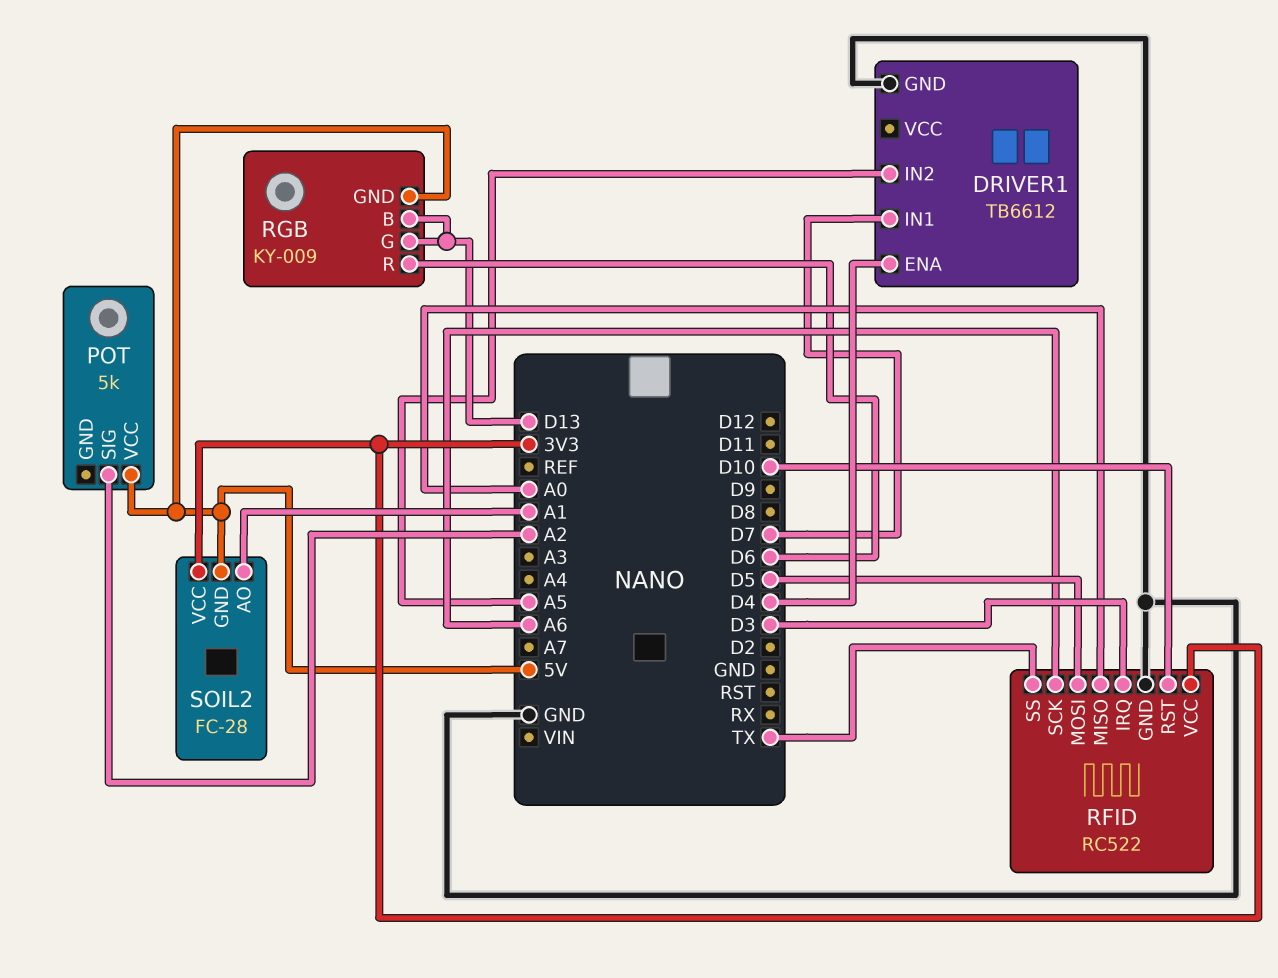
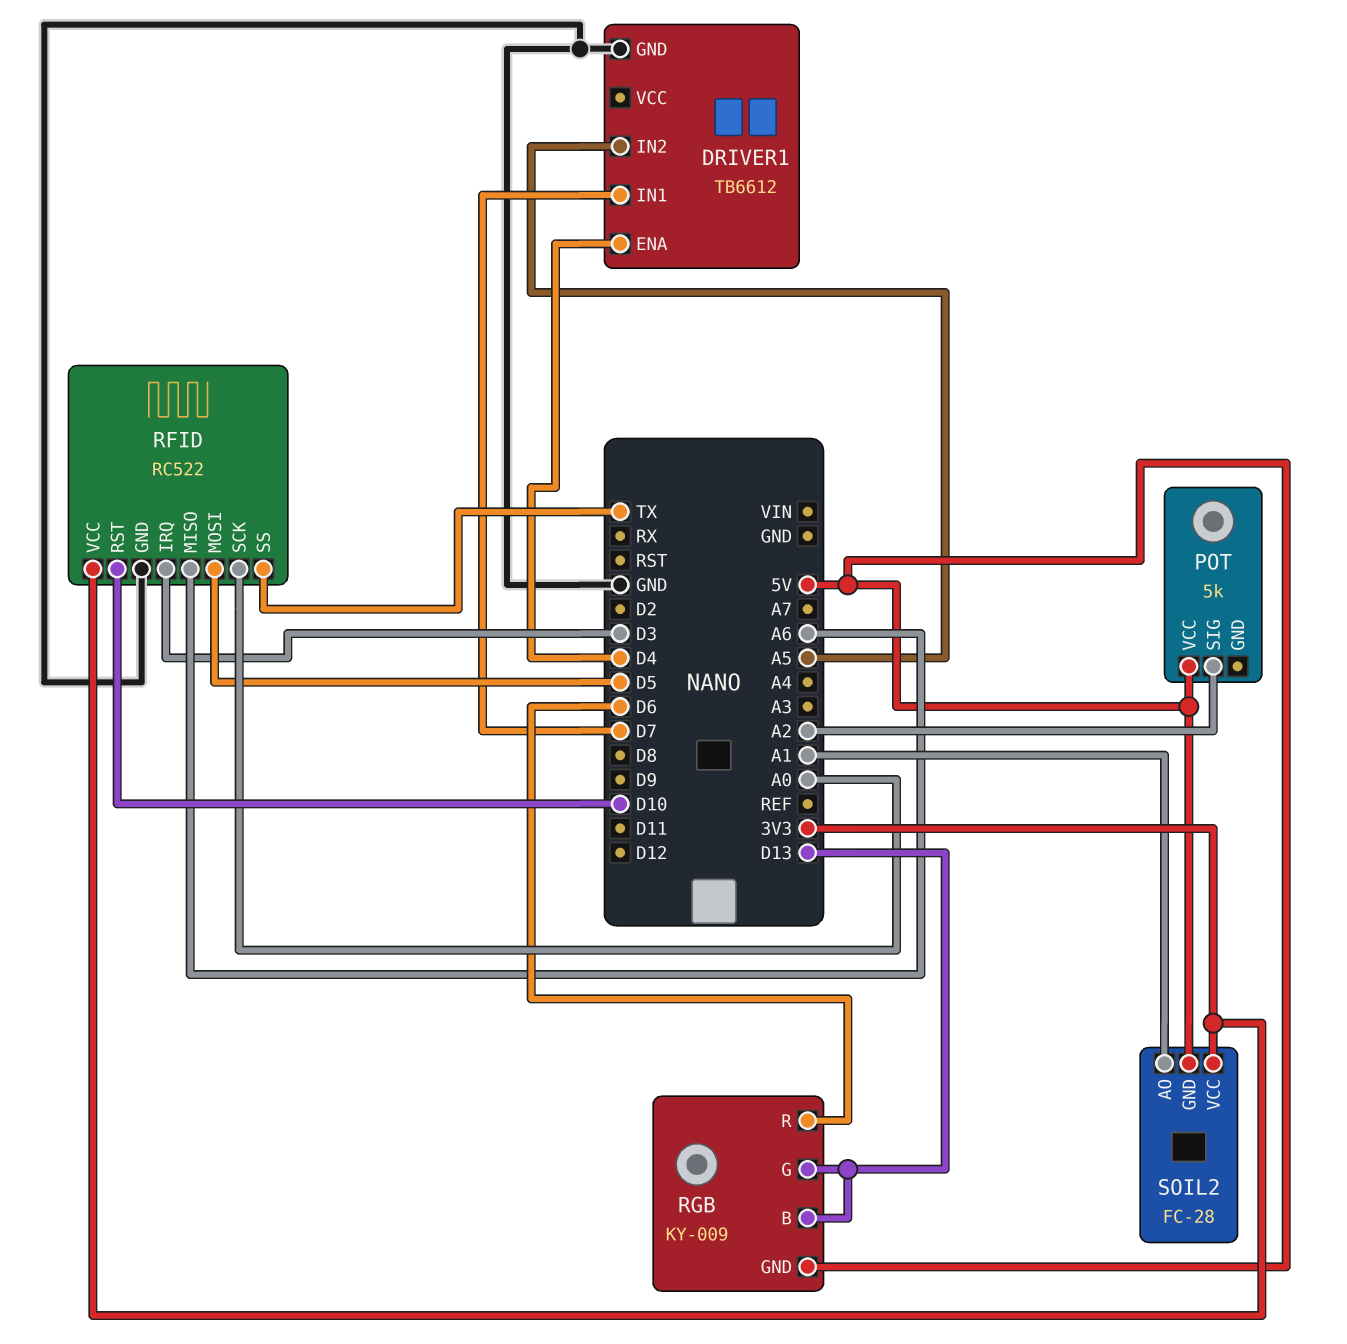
RFID pin MISO: A0 -> A6
RFID pin SCK: A6 -> A0

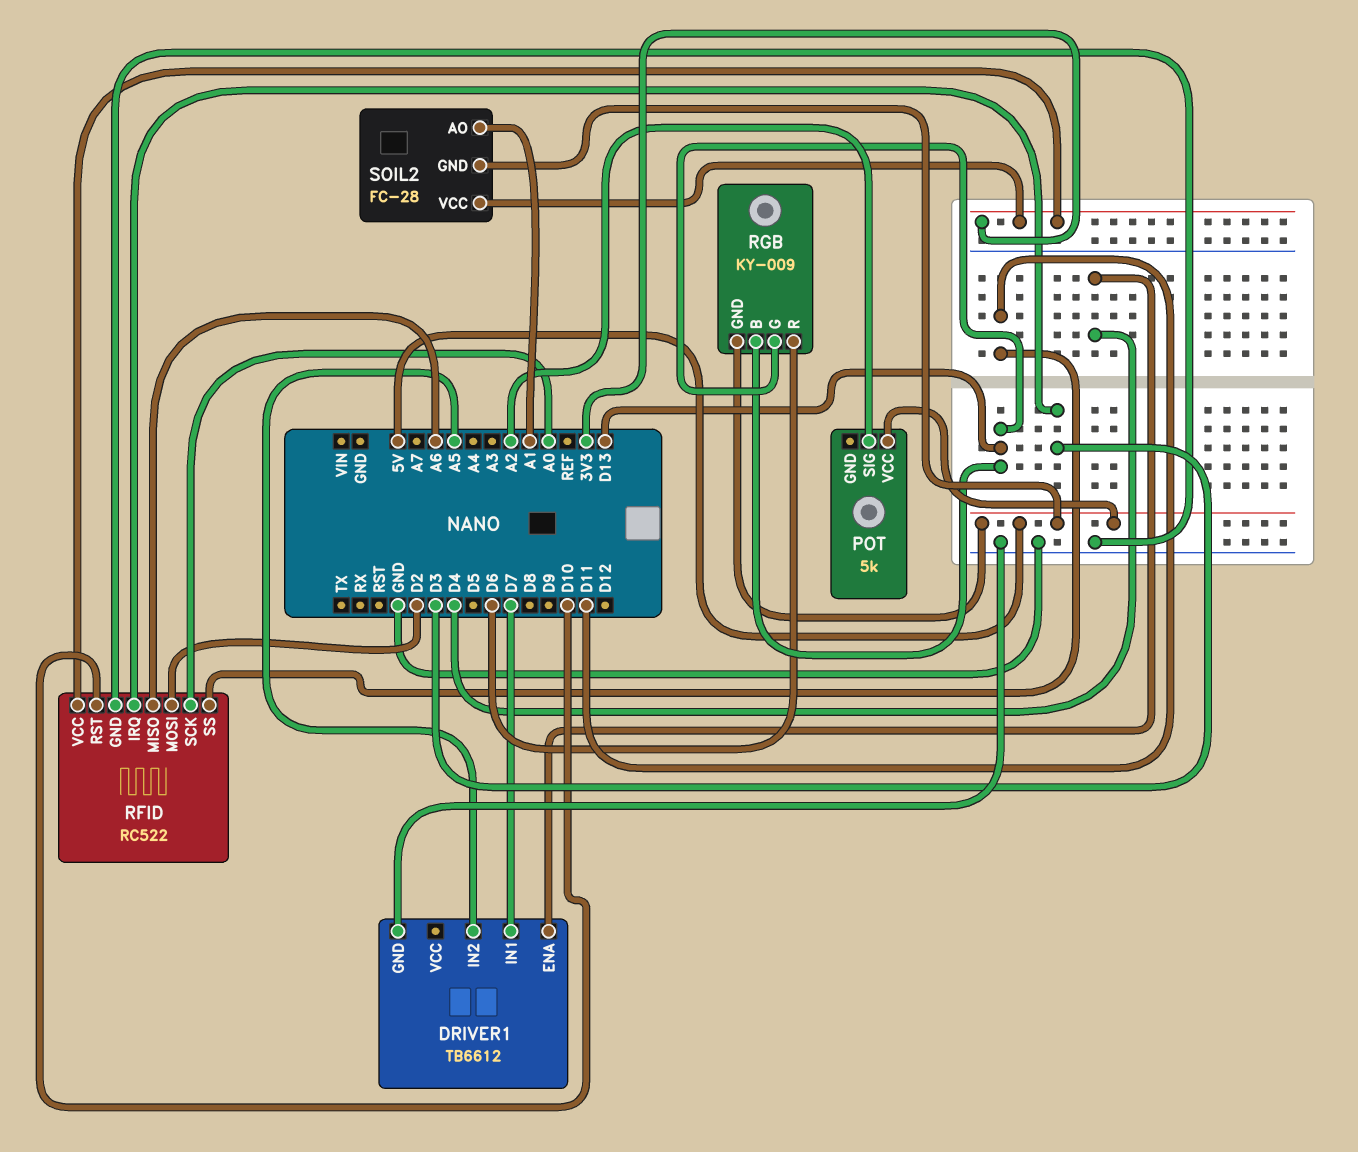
RFID pin MOSI: D5 -> D2
RFID pin SS: TX -> D11

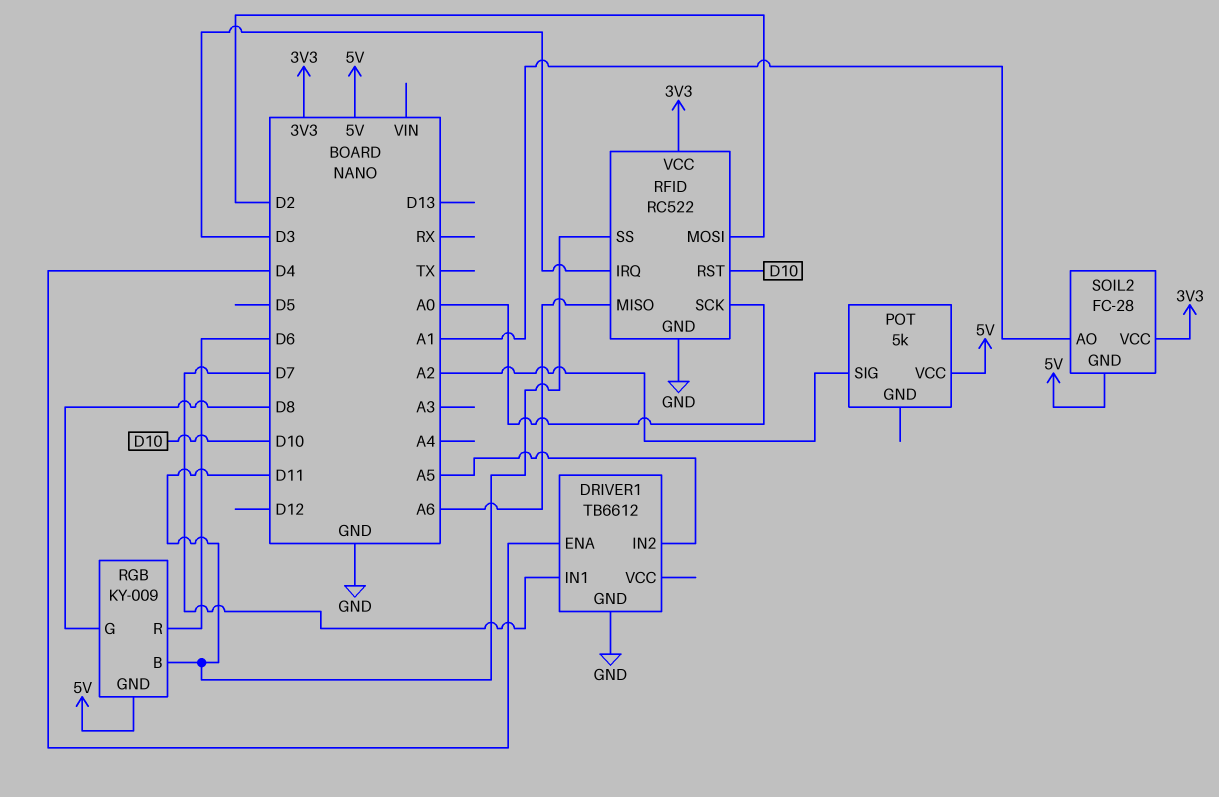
RGB pin B: D13 -> D11
RGB pin G: D13 -> D8

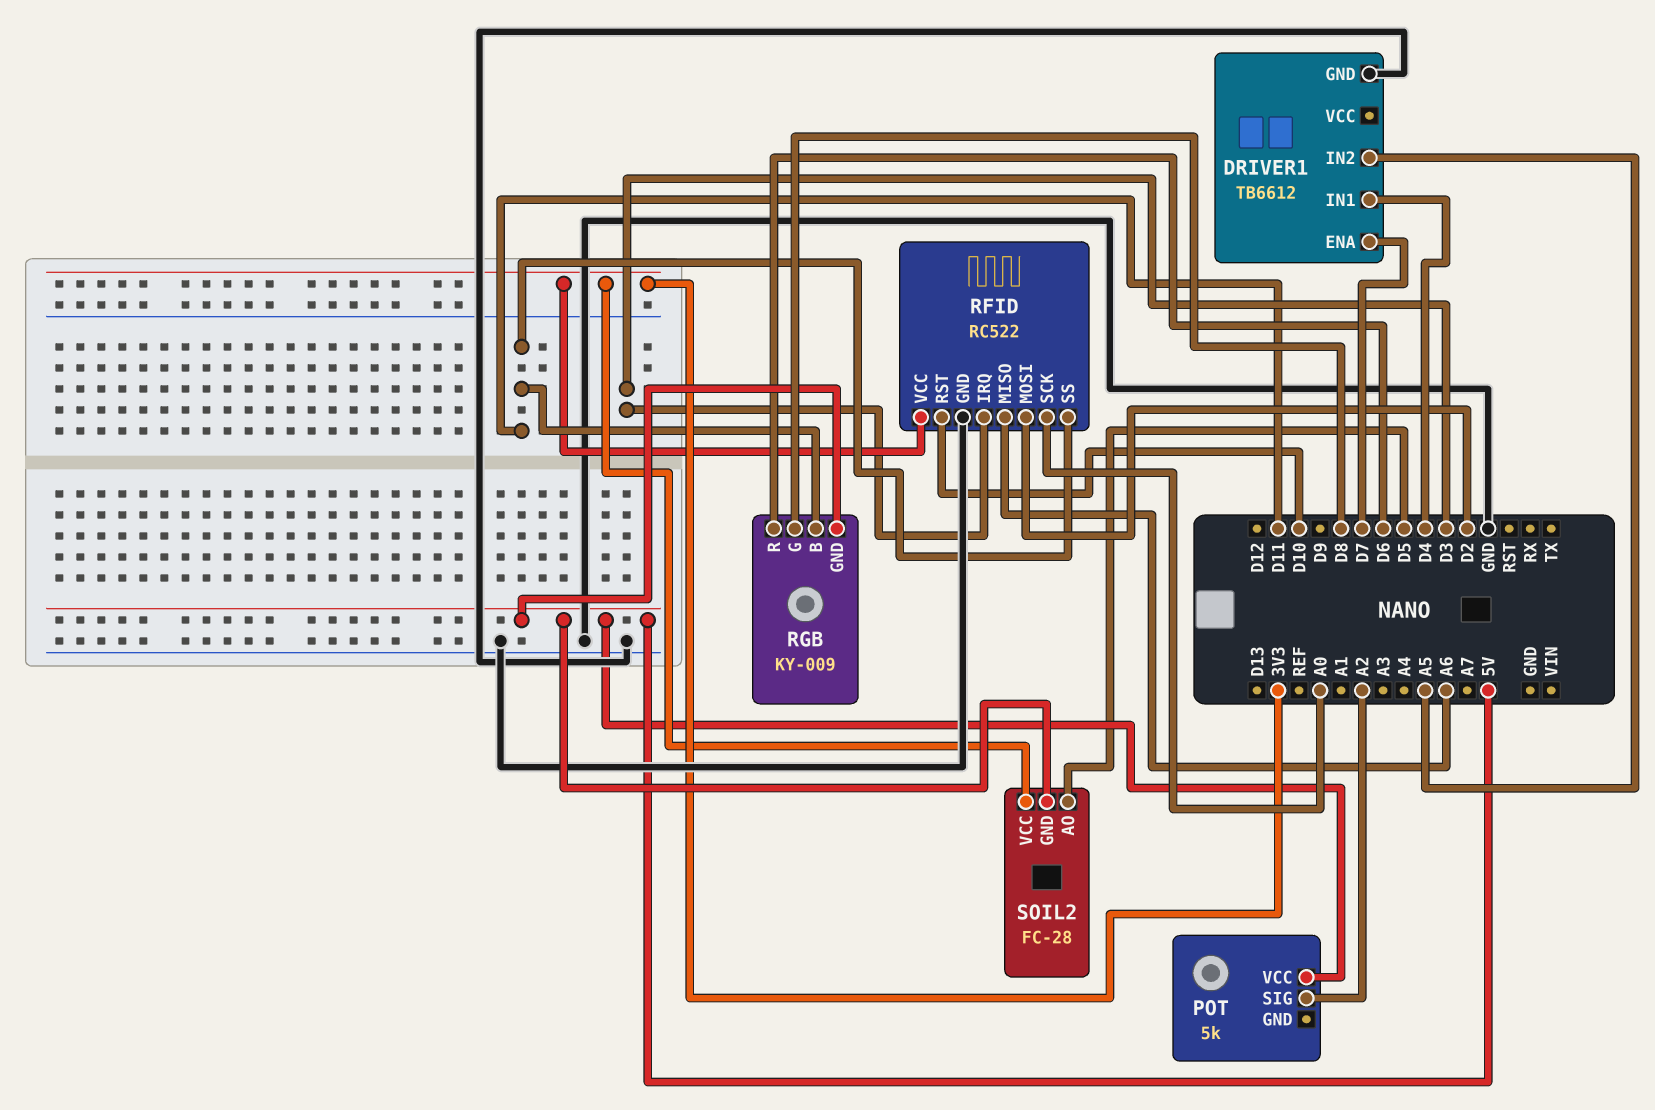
DRIVER1 pin ENA: D4 -> D7
DRIVER1 pin IN1: D7 -> D4
SOIL2 pin AO: A1 -> D5

